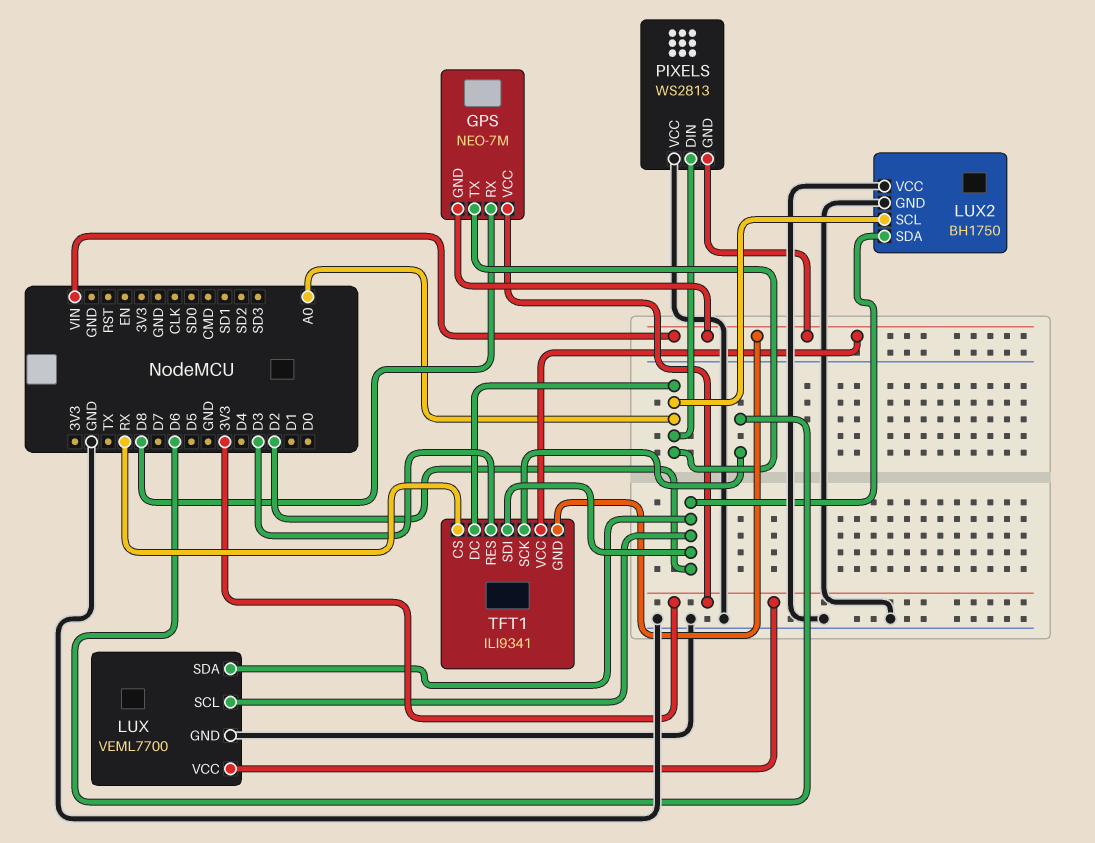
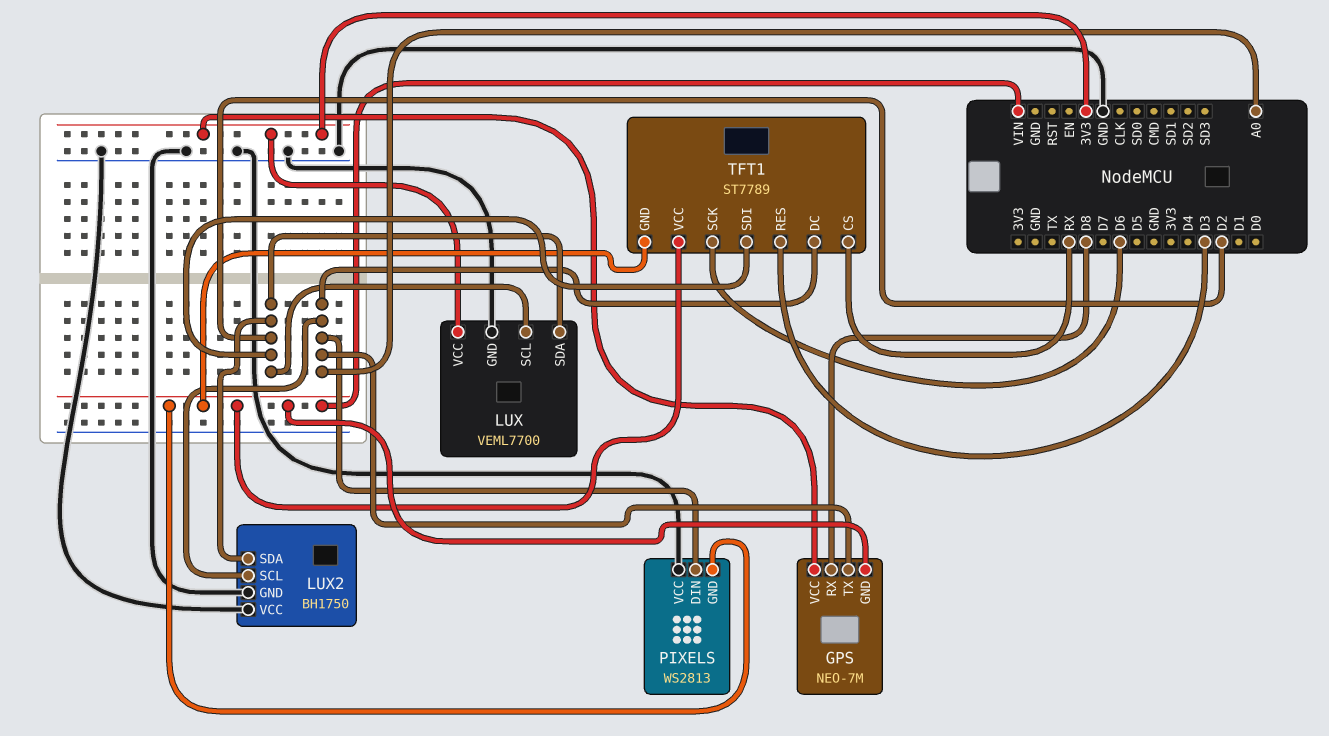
TFT1: ILI9341 -> ST7789

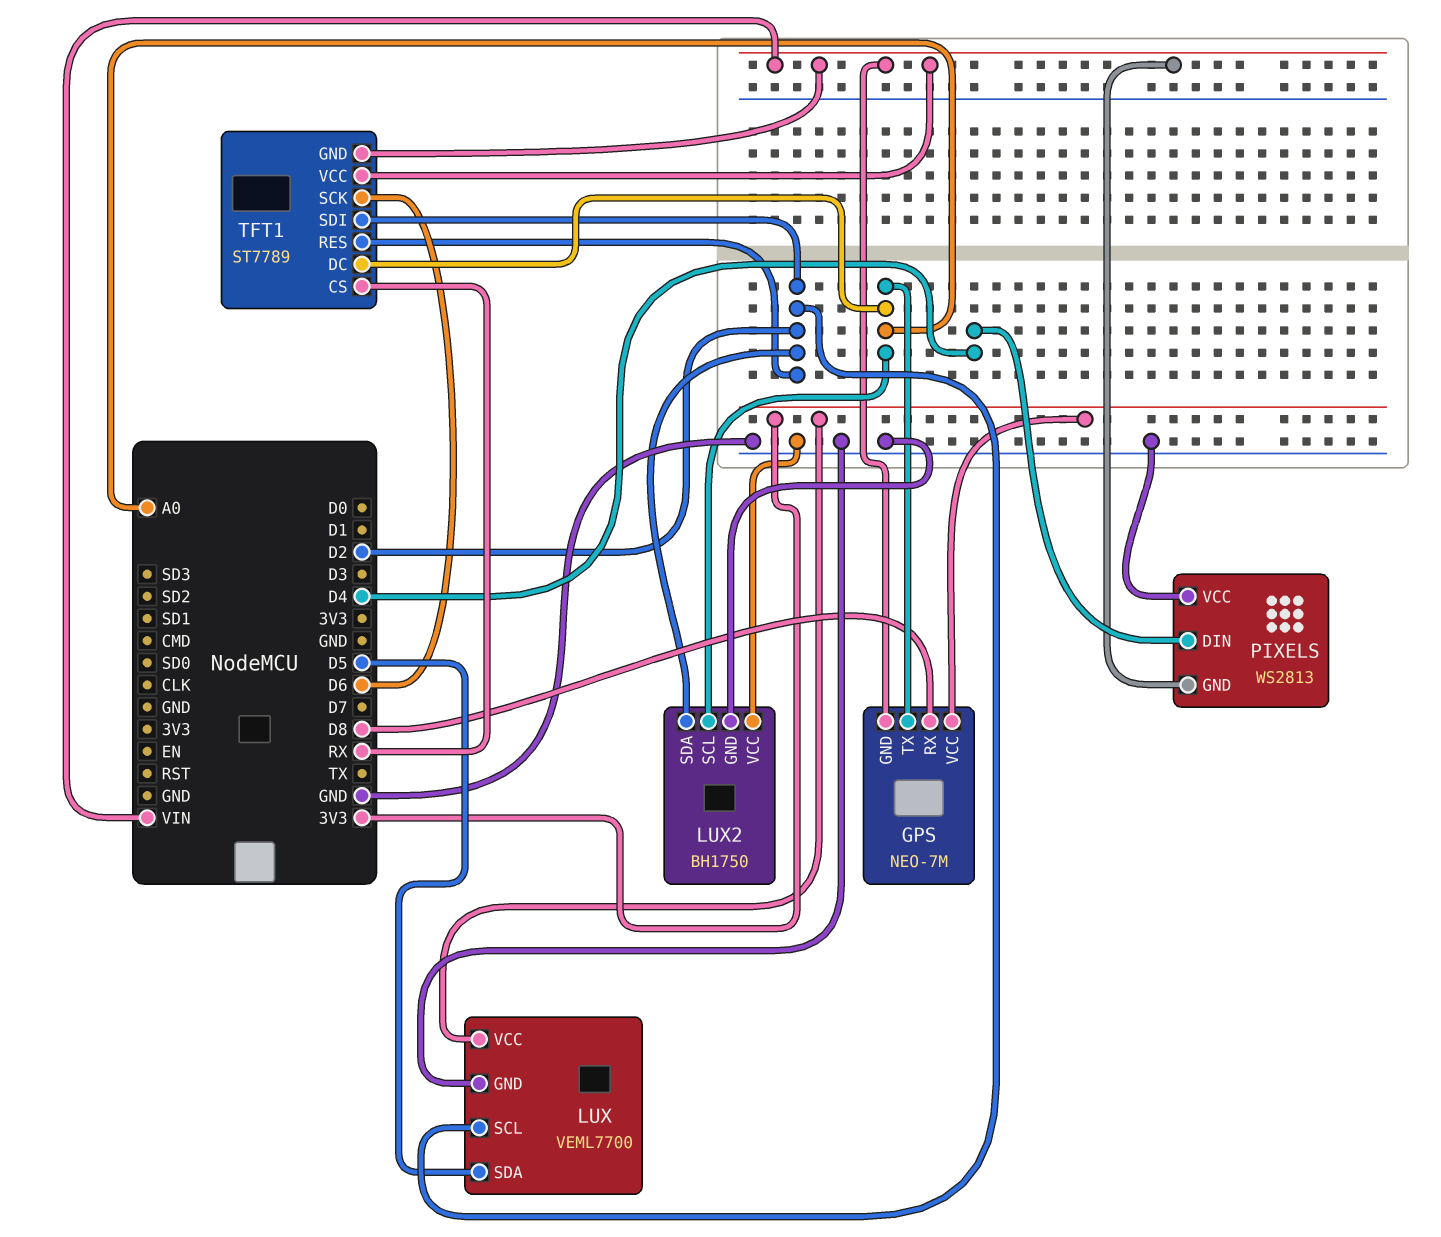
LUX pin SDA: D2 -> D5
PIXELS pin DIN: A0 -> D4
TFT1 pin RES: D3 -> D2

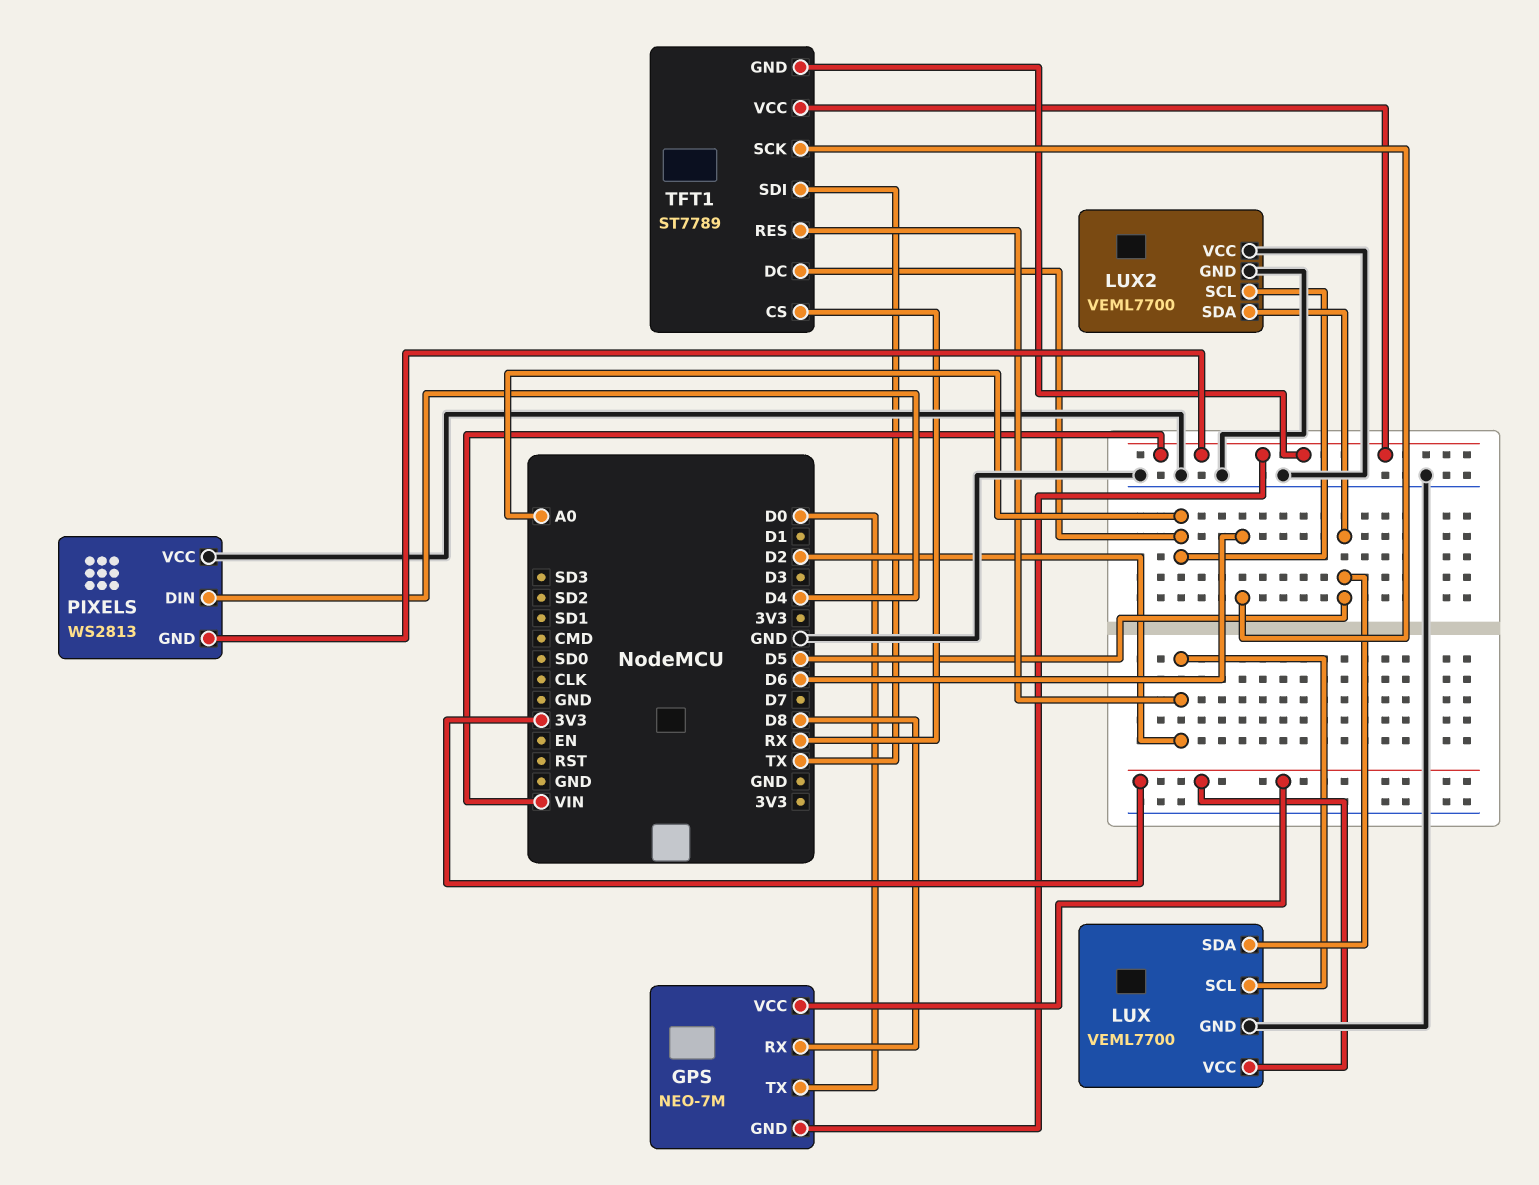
GPS pin TX: A0 -> D0
LUX2: BH1750 -> VEML7700
LUX2 pin SDA: D2 -> D5
TFT1 pin SDI: D2 -> TX

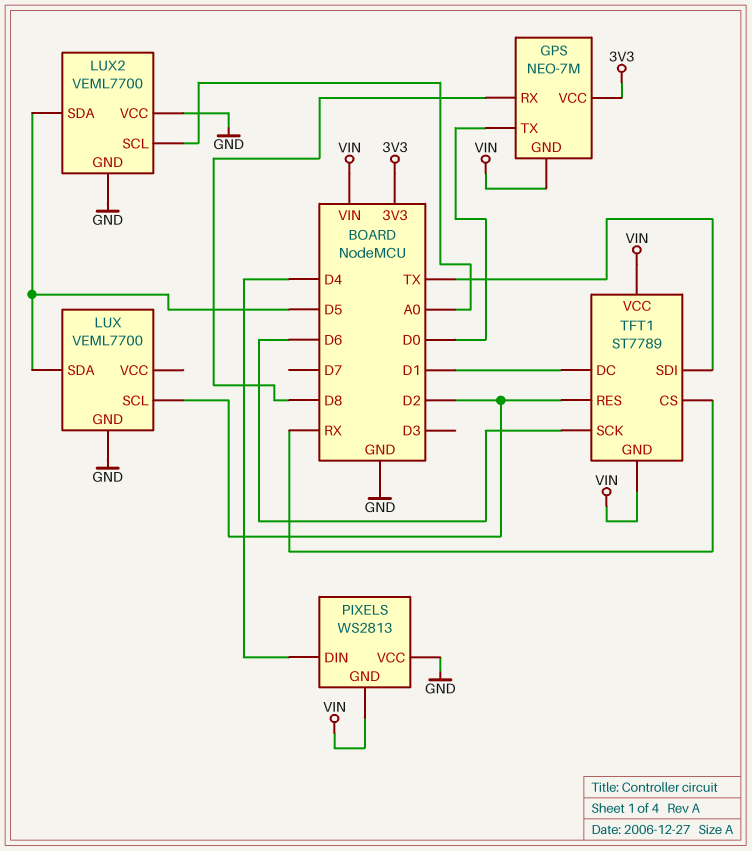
LUX pin VCC: 3V3 -> none
TFT1 pin DC: A0 -> D1

